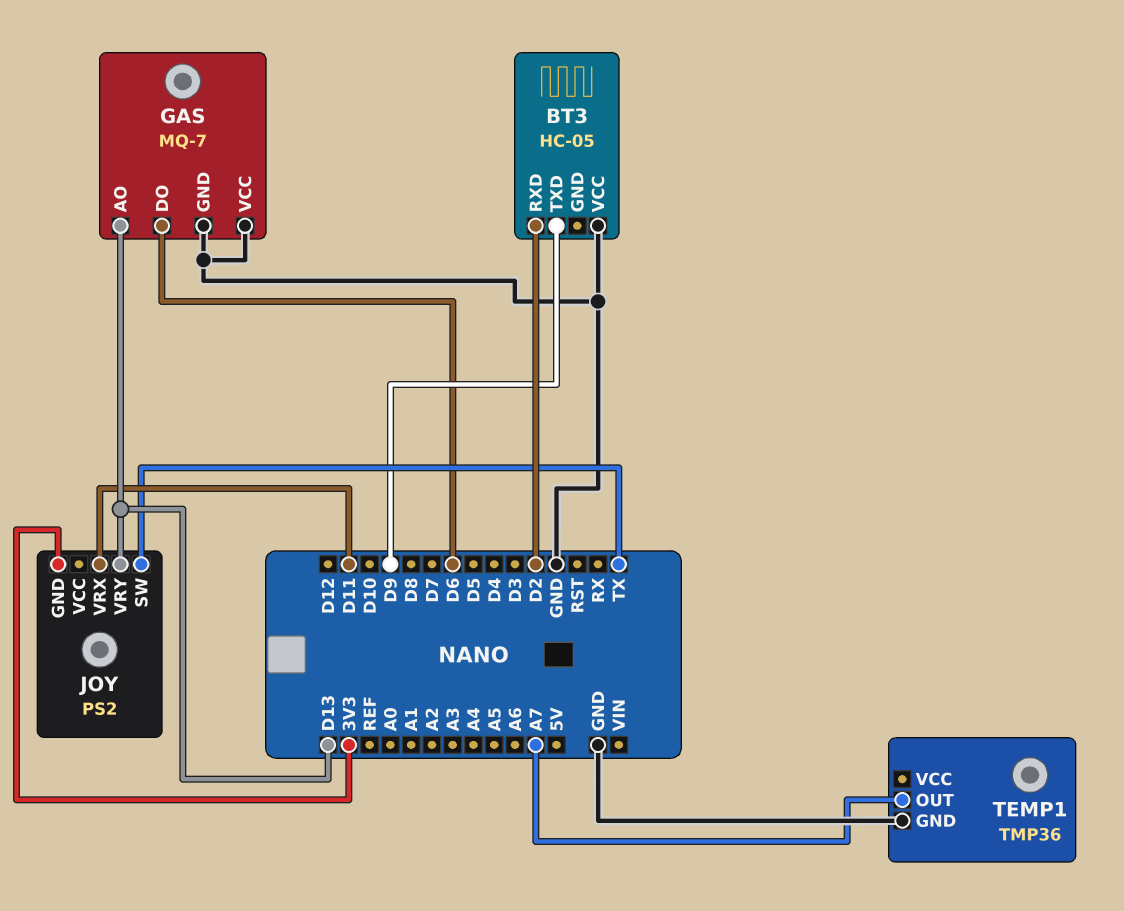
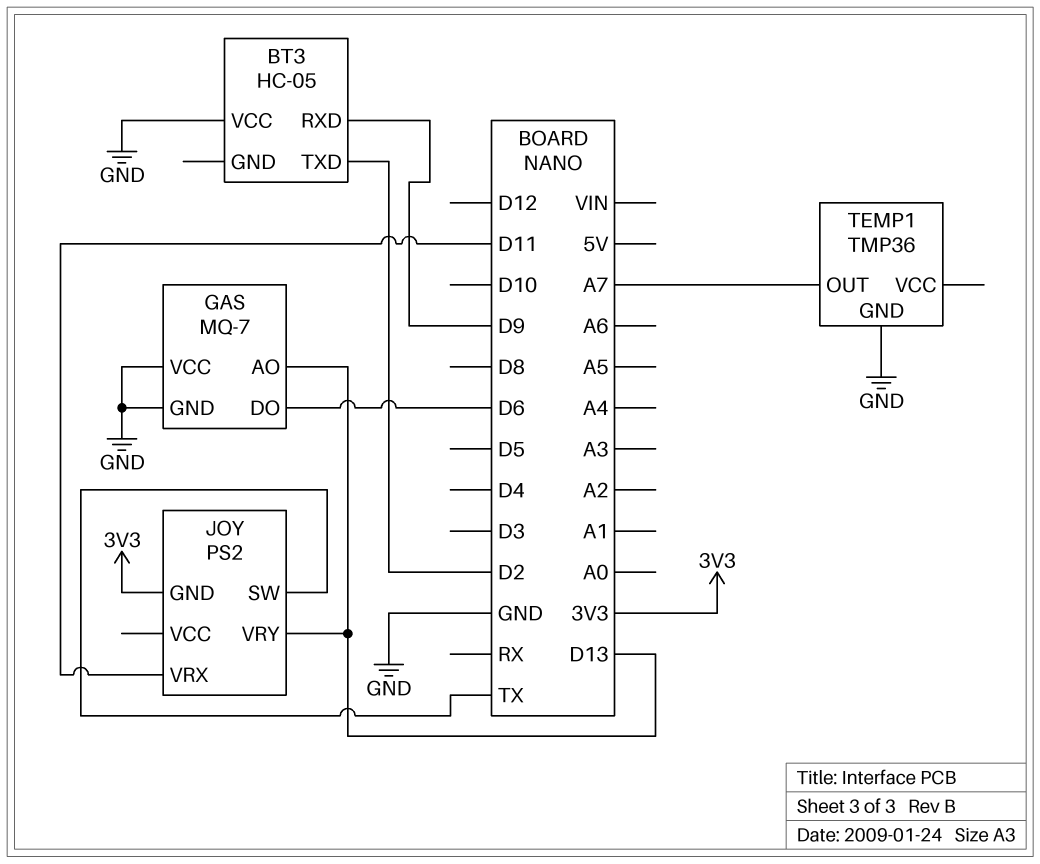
BT3 pin RXD: D2 -> D9
BT3 pin TXD: D9 -> D2

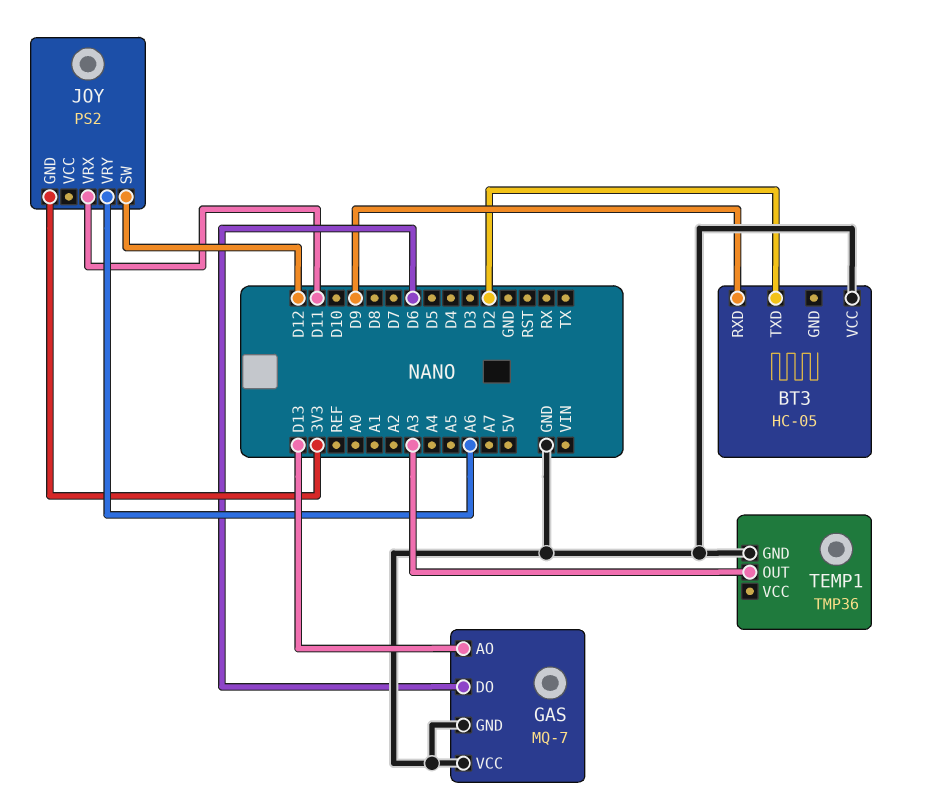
JOY pin SW: TX -> D12
JOY pin VRY: D13 -> A6
TEMP1 pin OUT: A7 -> A3

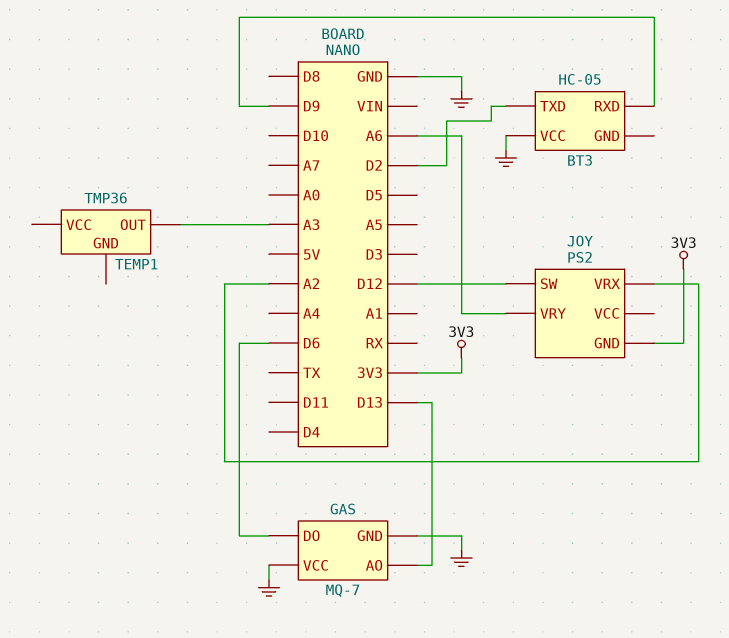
JOY pin VRX: D11 -> A2
TEMP1 pin GND: GND -> none

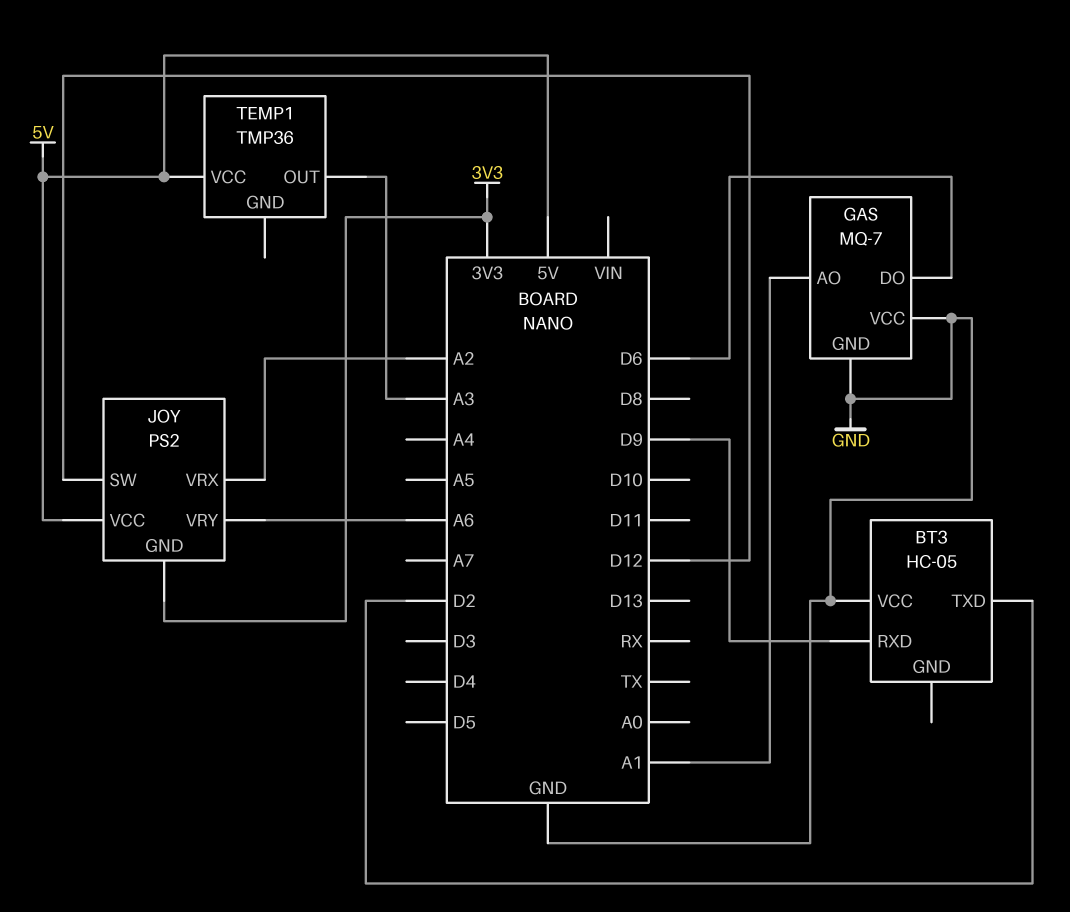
GAS pin AO: D13 -> A1
JOY pin VCC: none -> 5V
TEMP1 pin VCC: none -> 5V

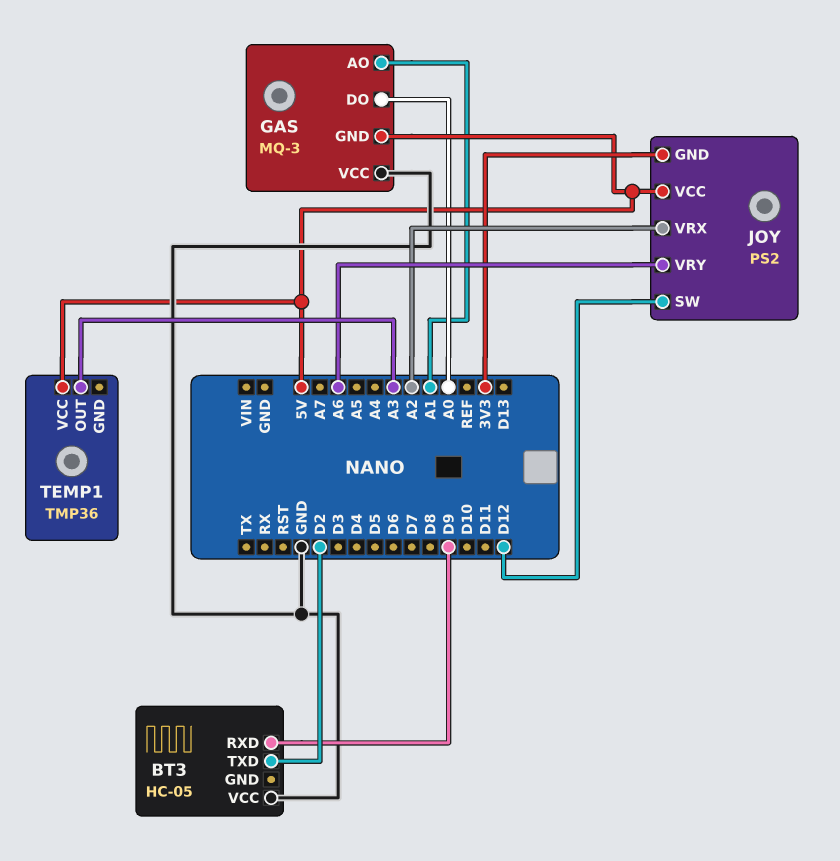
GAS: MQ-7 -> MQ-3
GAS pin DO: D6 -> A0
GAS pin GND: GND -> 5V

